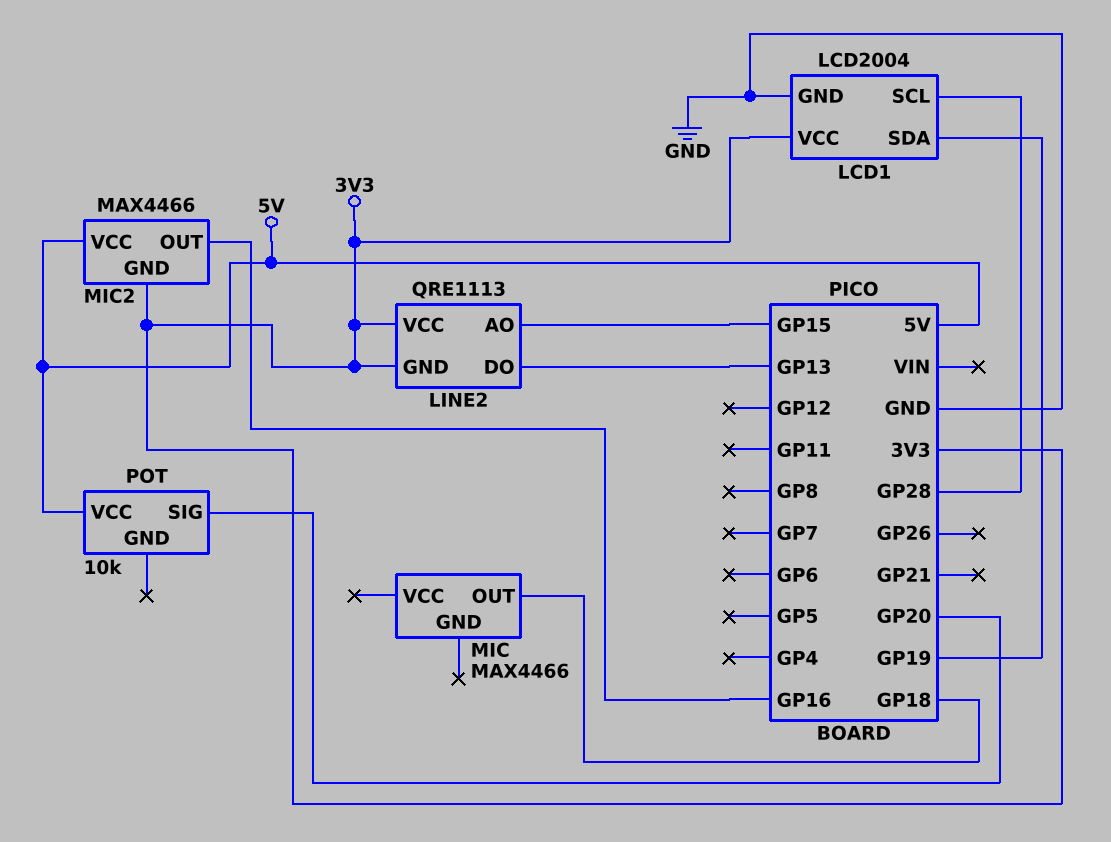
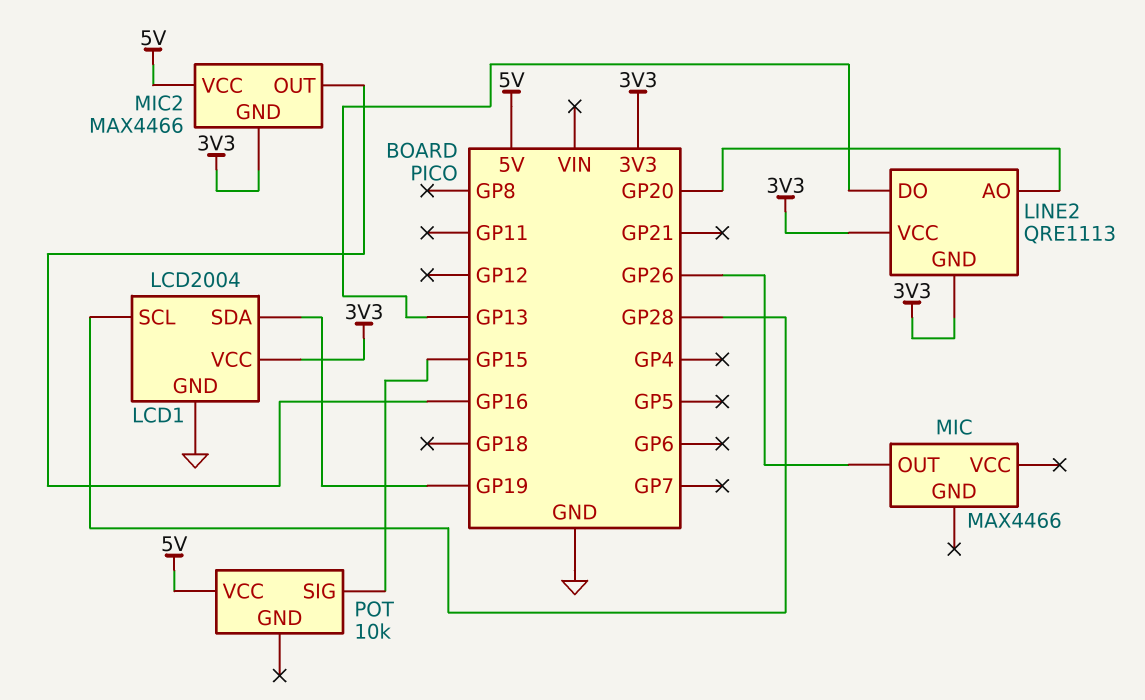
LINE2 pin AO: GP15 -> GP20
MIC pin OUT: GP18 -> GP26
POT pin SIG: GP20 -> GP15

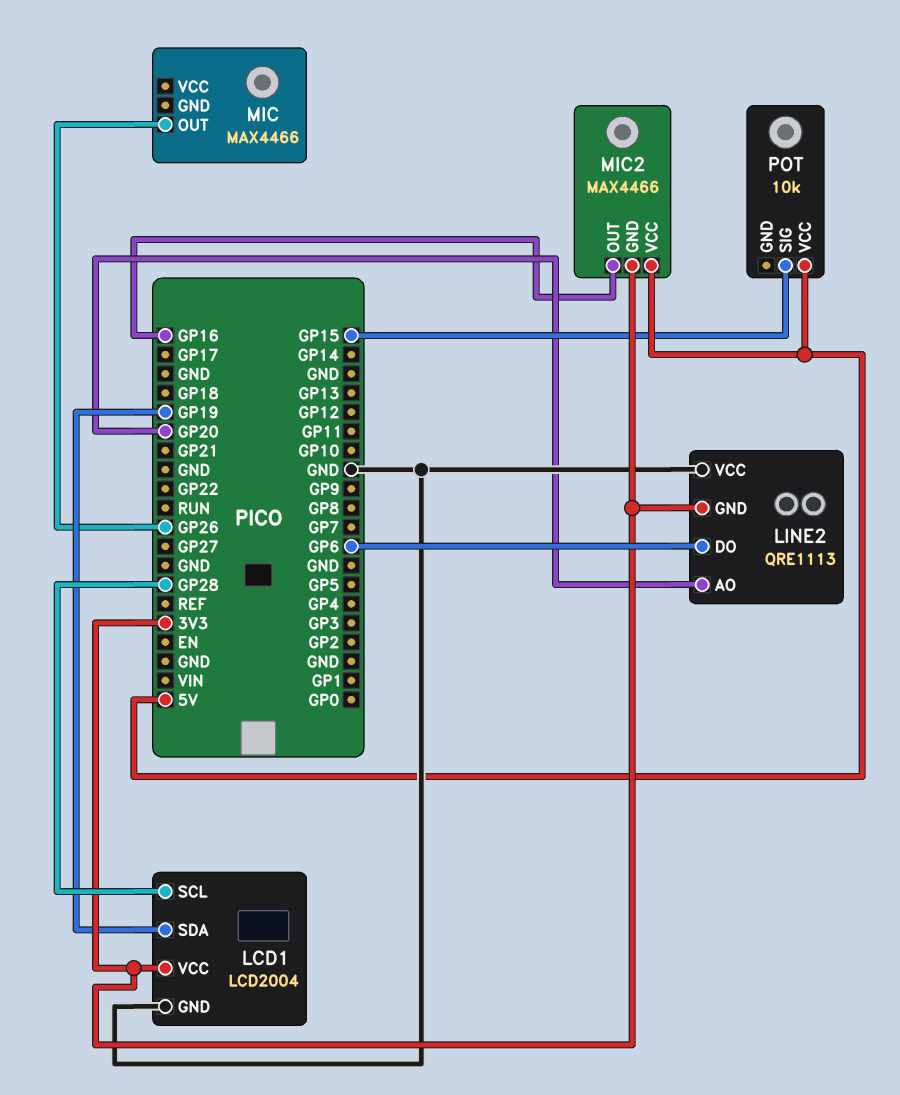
LINE2 pin DO: GP13 -> GP6
LINE2 pin VCC: 3V3 -> GND

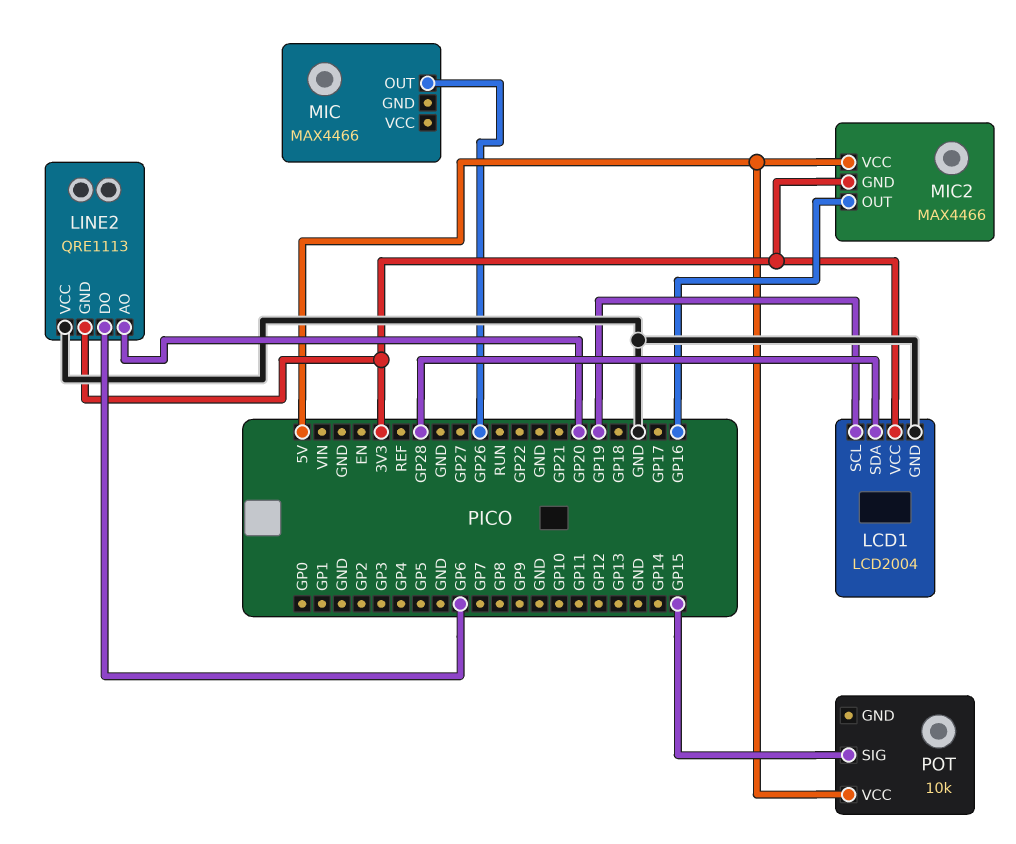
LCD1 pin SCL: GP28 -> GP19
LCD1 pin SDA: GP19 -> GP28

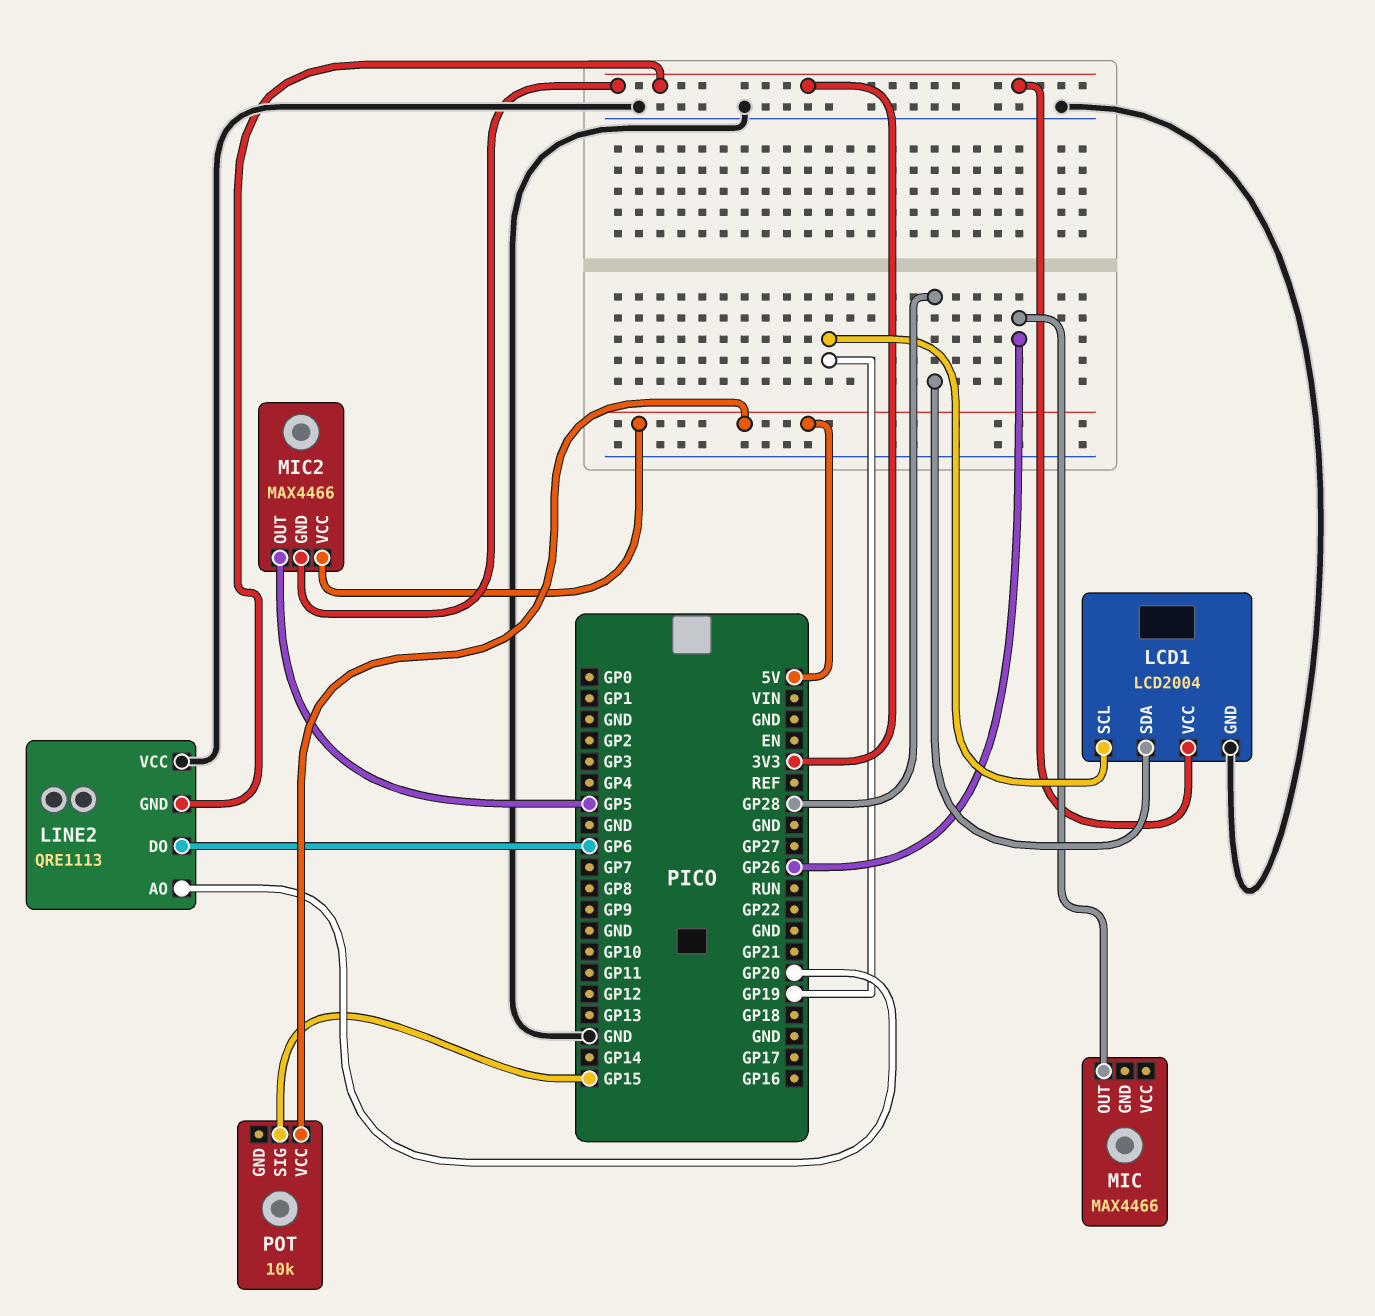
MIC2 pin OUT: GP16 -> GP5

